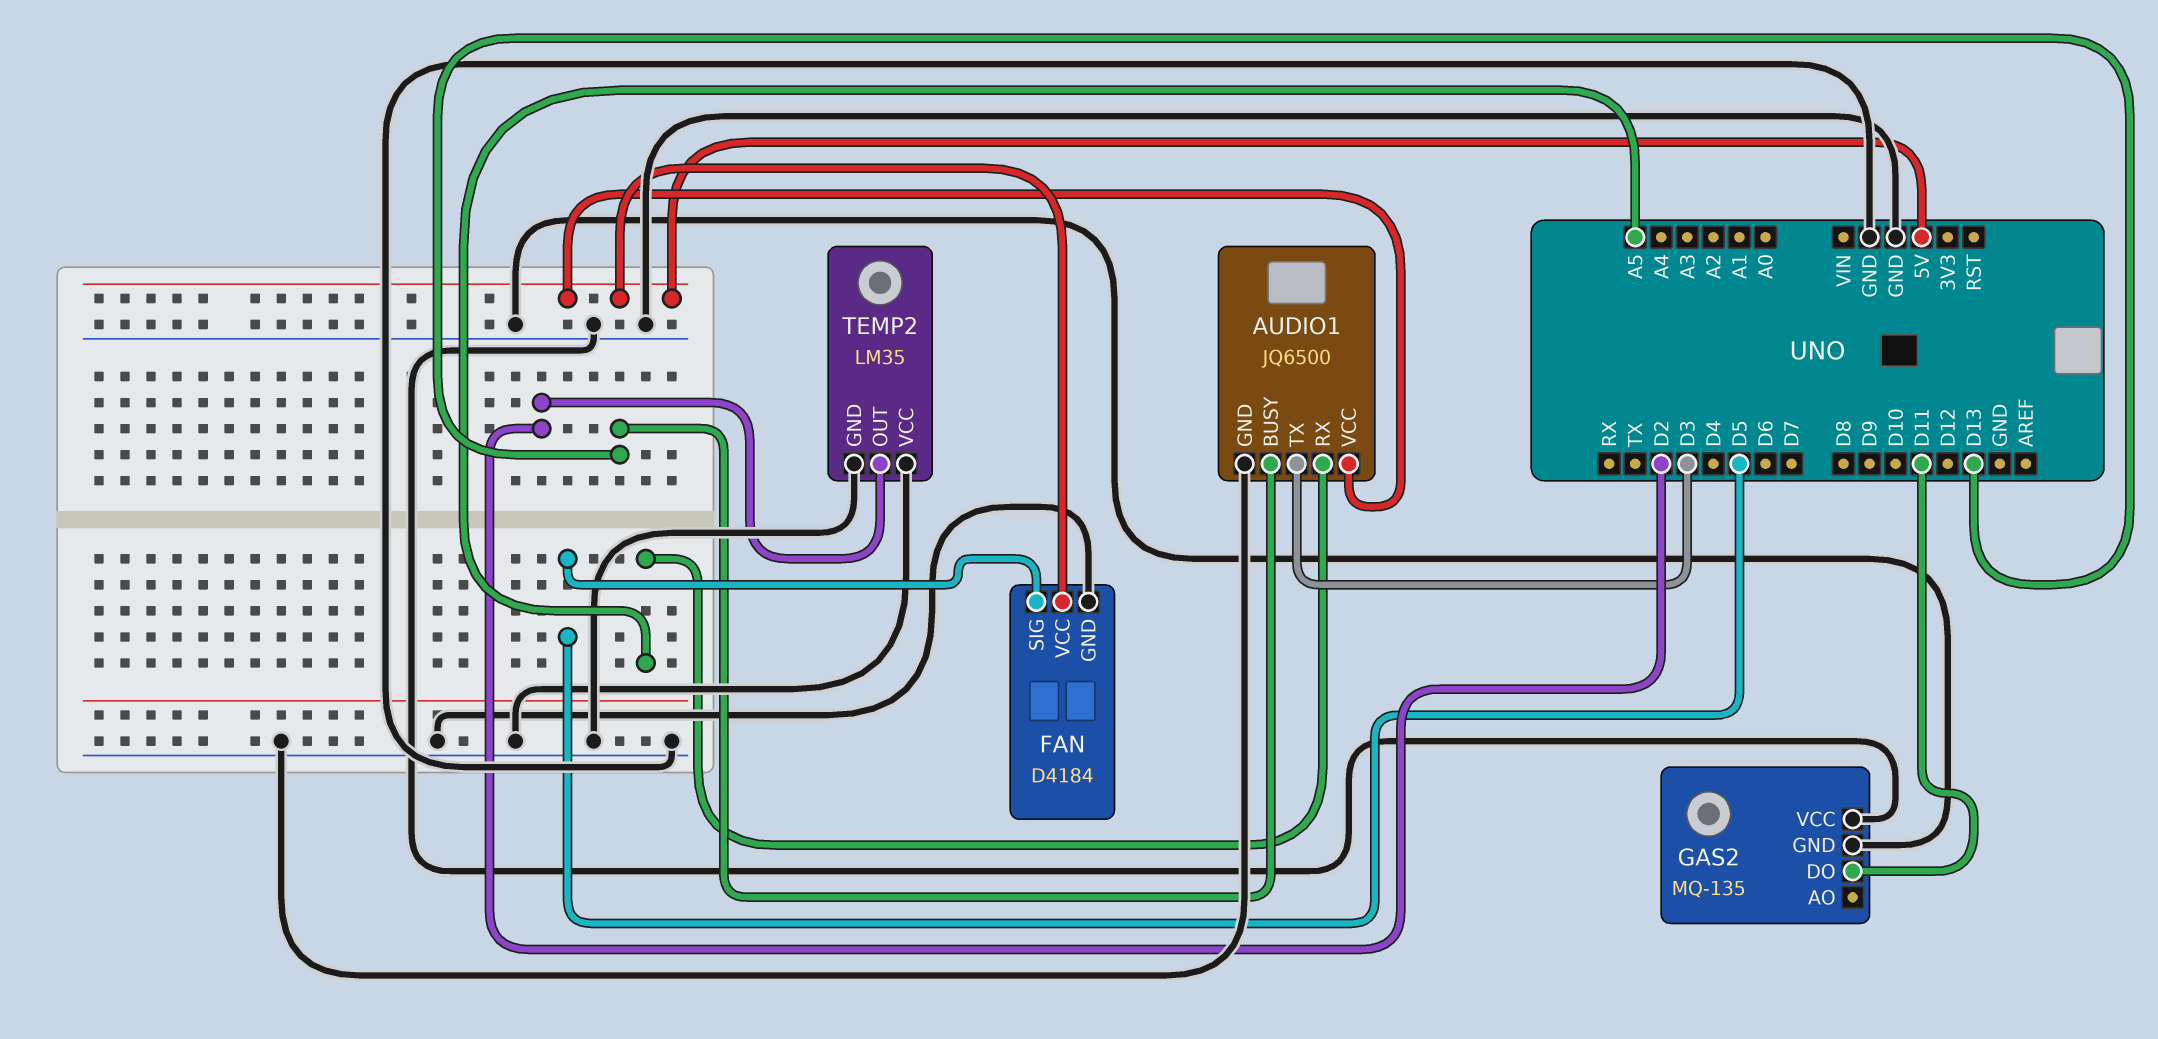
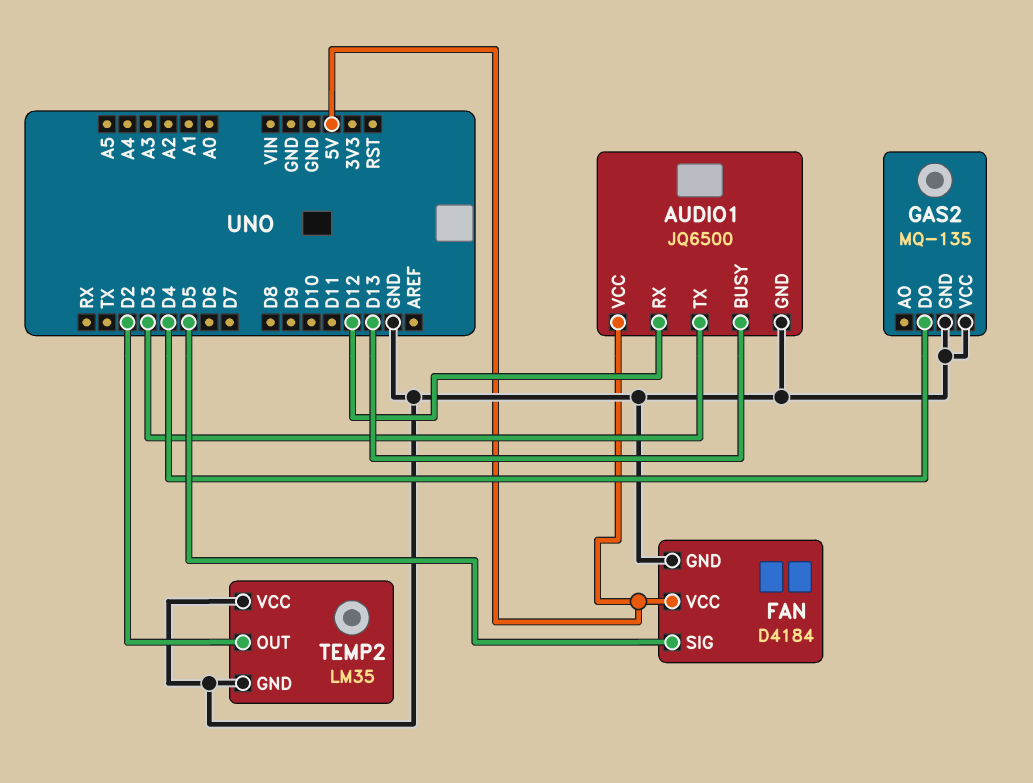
AUDIO1 pin RX: A5 -> D12
GAS2 pin DO: D11 -> D4

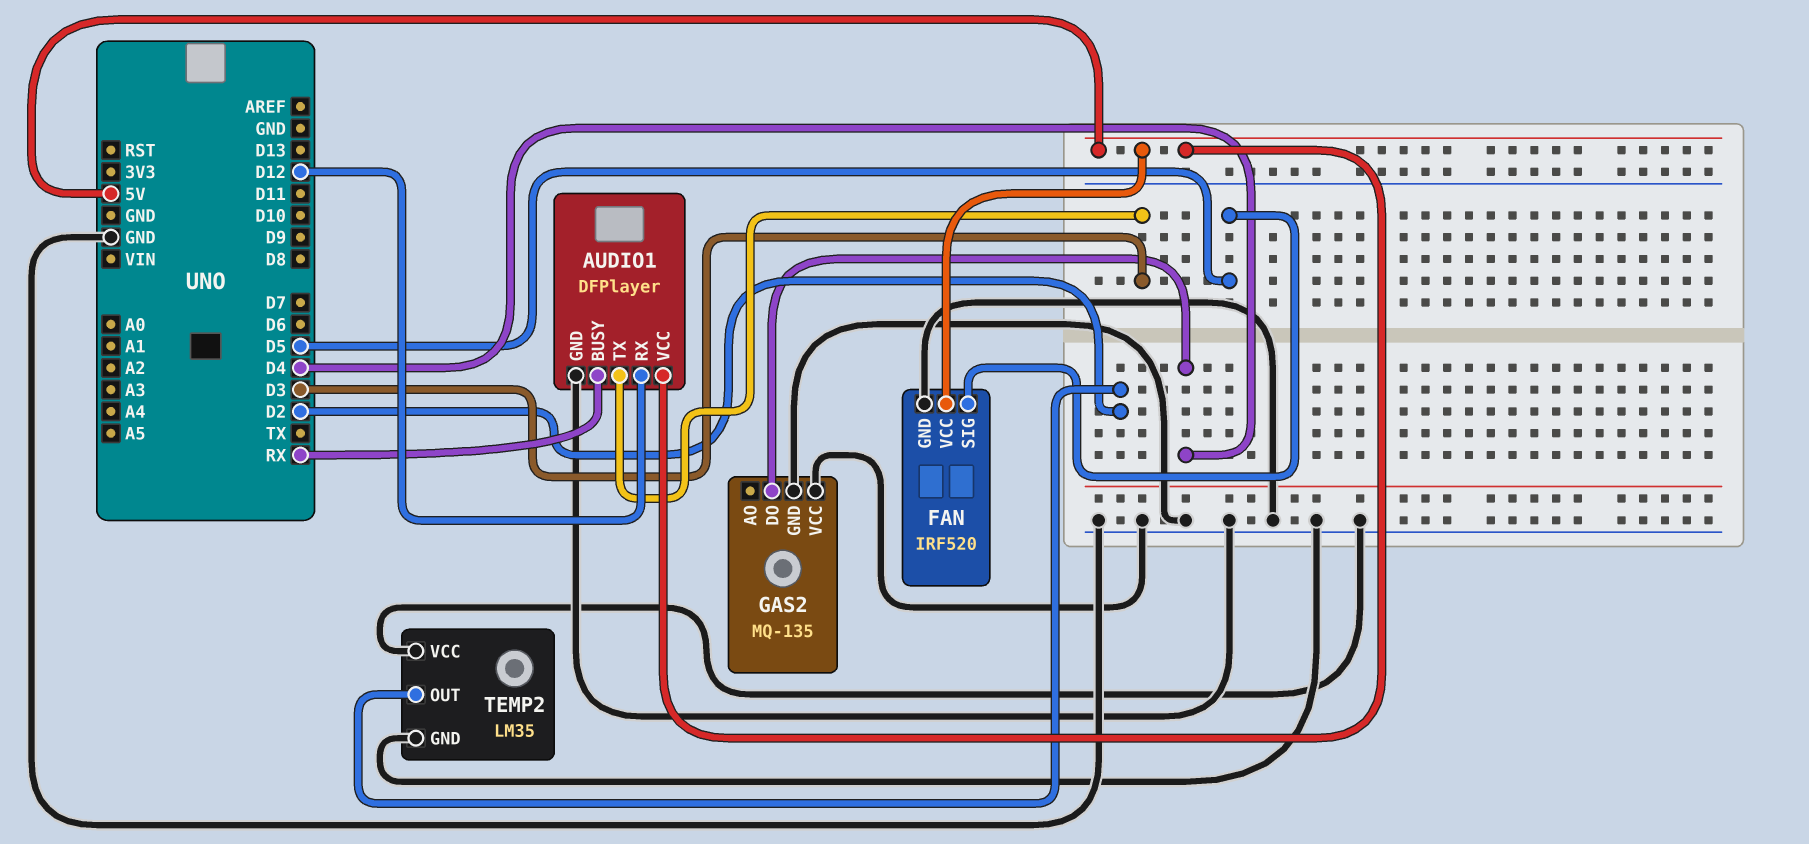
AUDIO1: JQ6500 -> DFPlayer
AUDIO1 pin BUSY: D13 -> RX
FAN: D4184 -> IRF520

